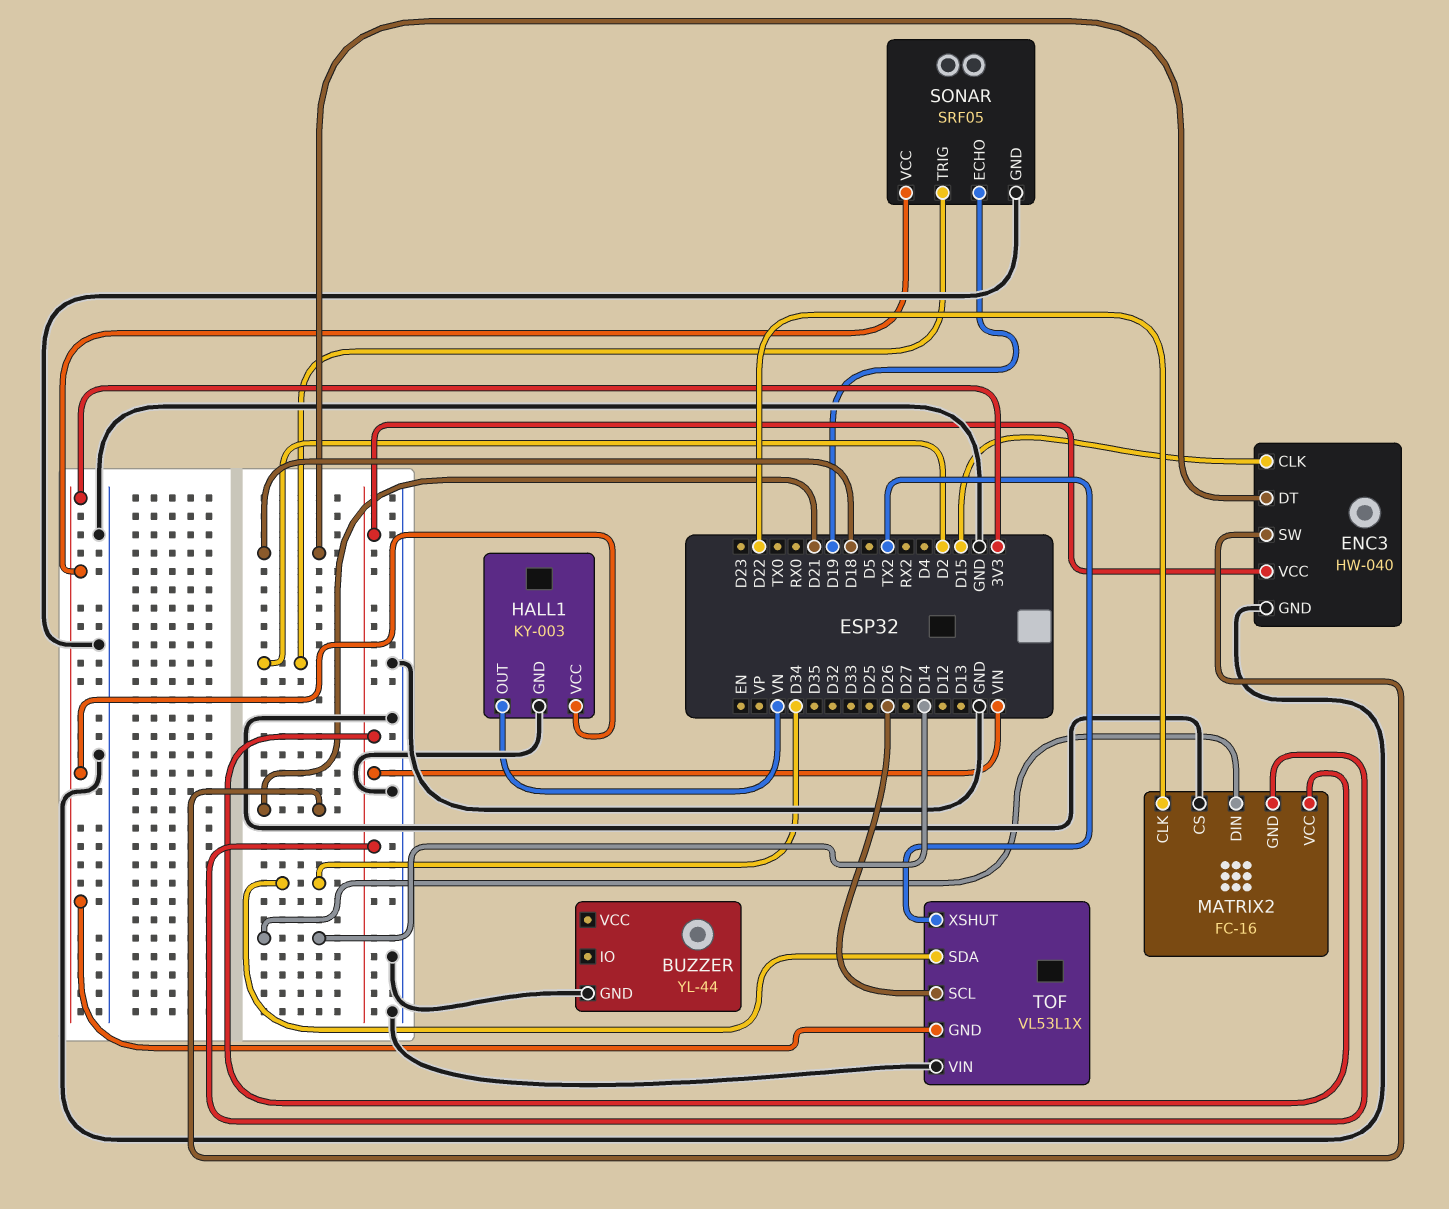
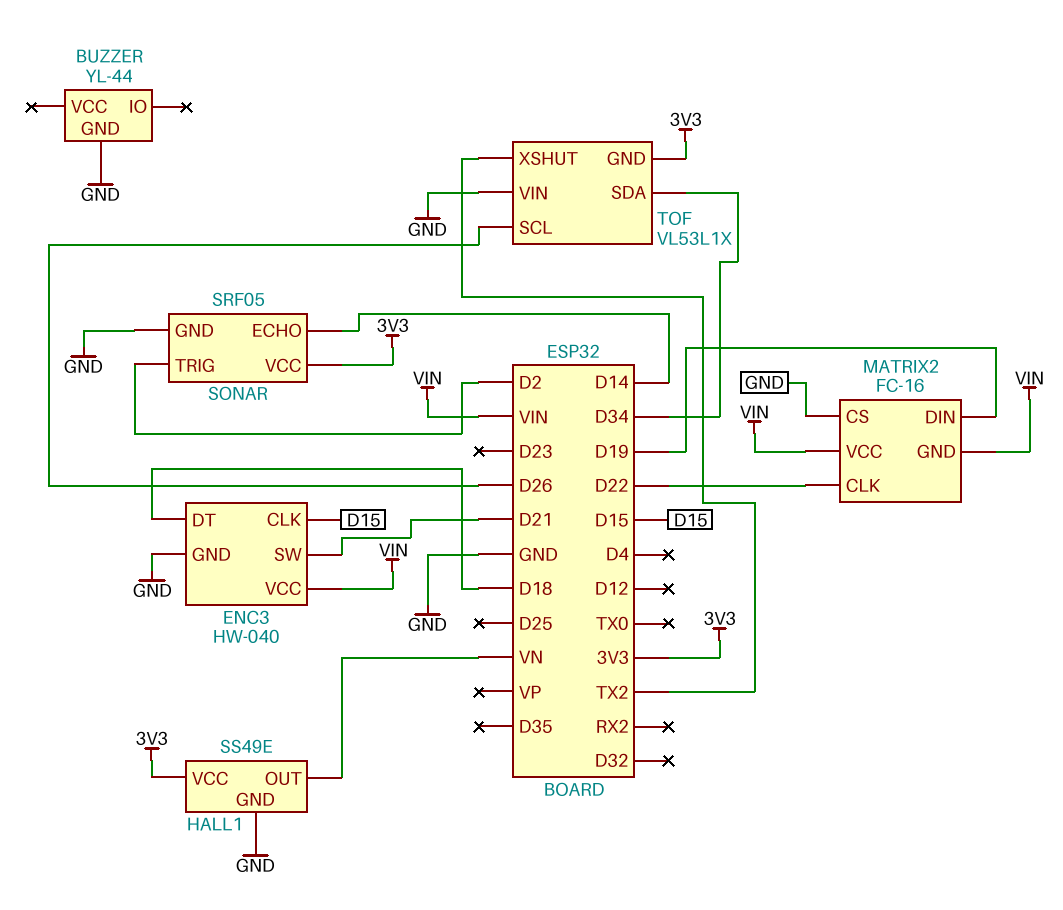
HALL1: KY-003 -> SS49E
MATRIX2 pin DIN: D14 -> D19
SONAR pin ECHO: D19 -> D14

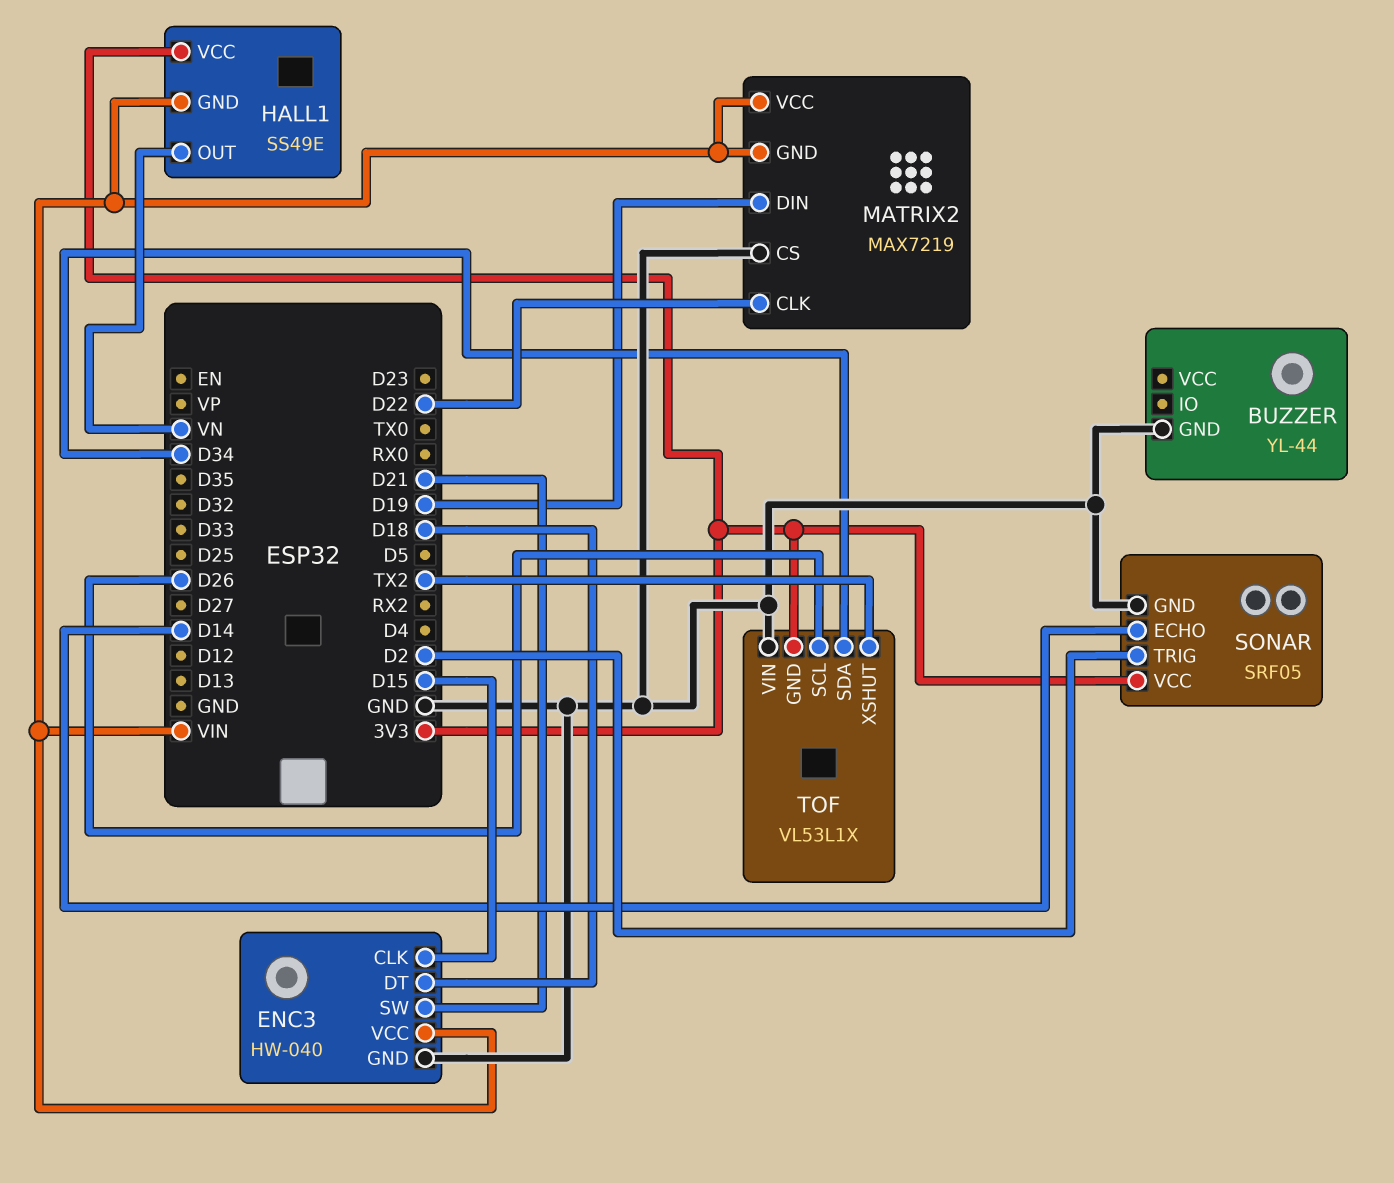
HALL1 pin GND: GND -> VIN
MATRIX2: FC-16 -> MAX7219

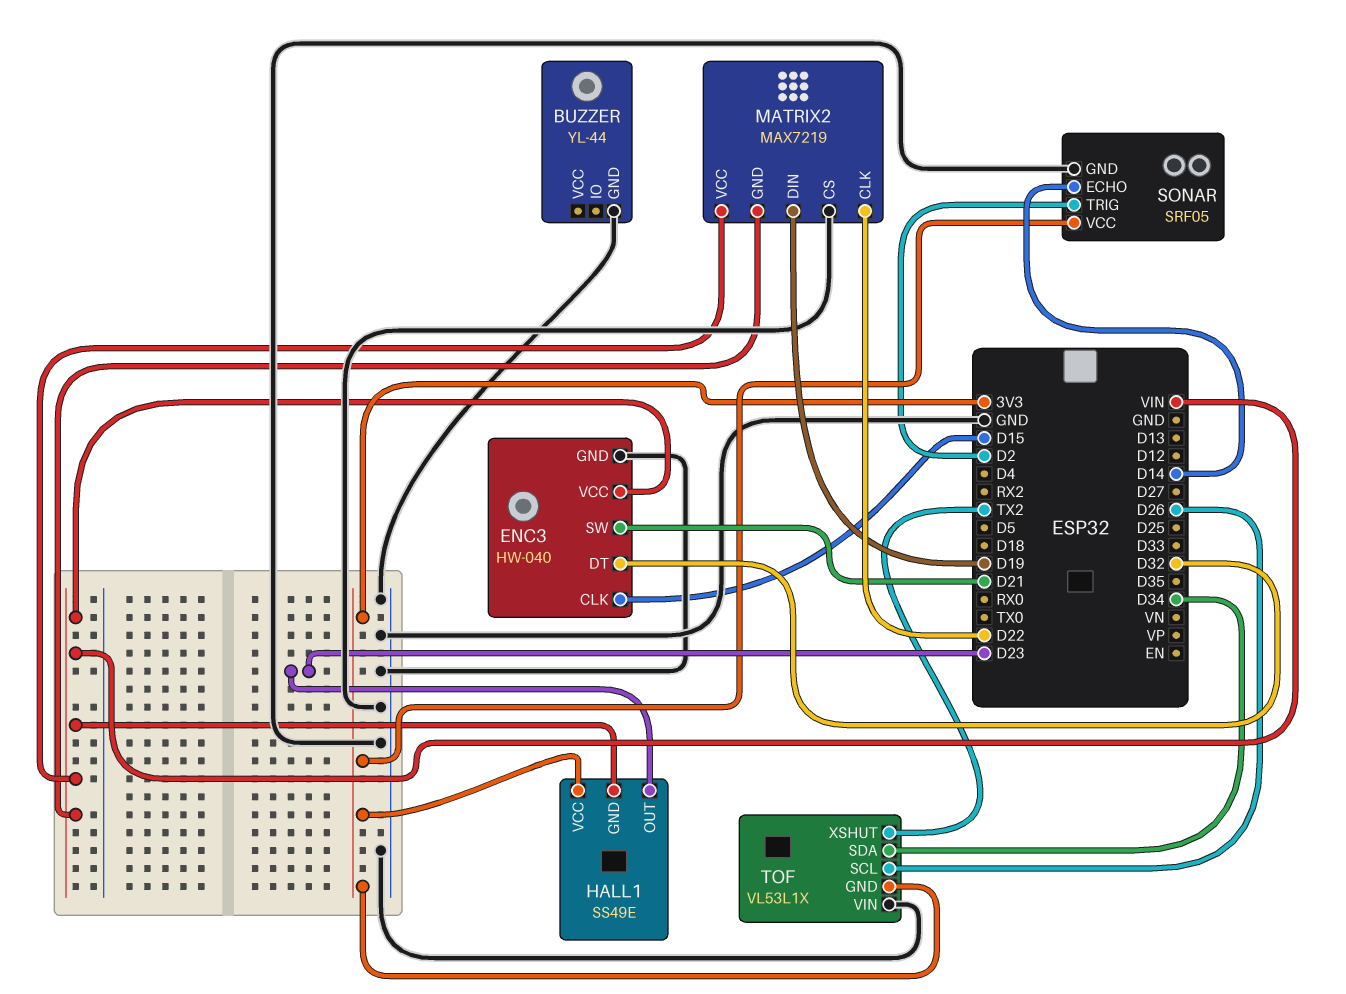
ENC3 pin DT: D18 -> D32
HALL1 pin OUT: VN -> D23

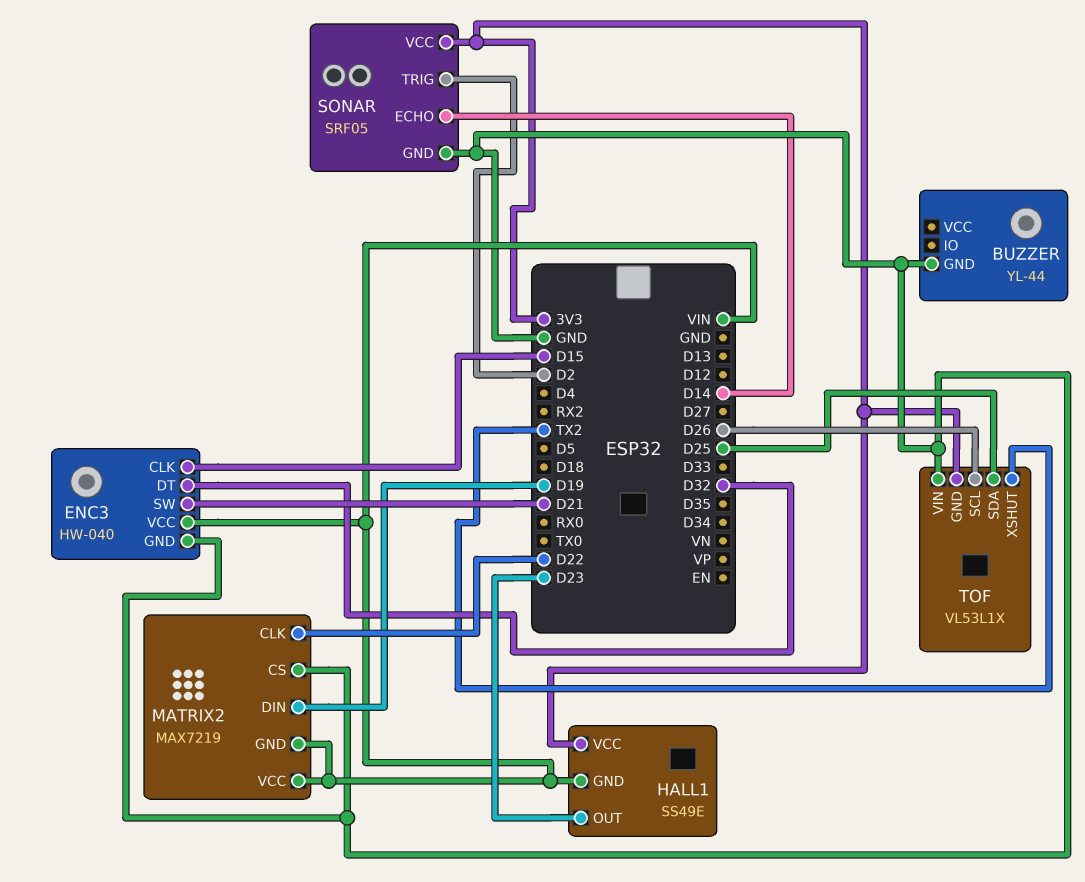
TOF pin SDA: D34 -> D25

